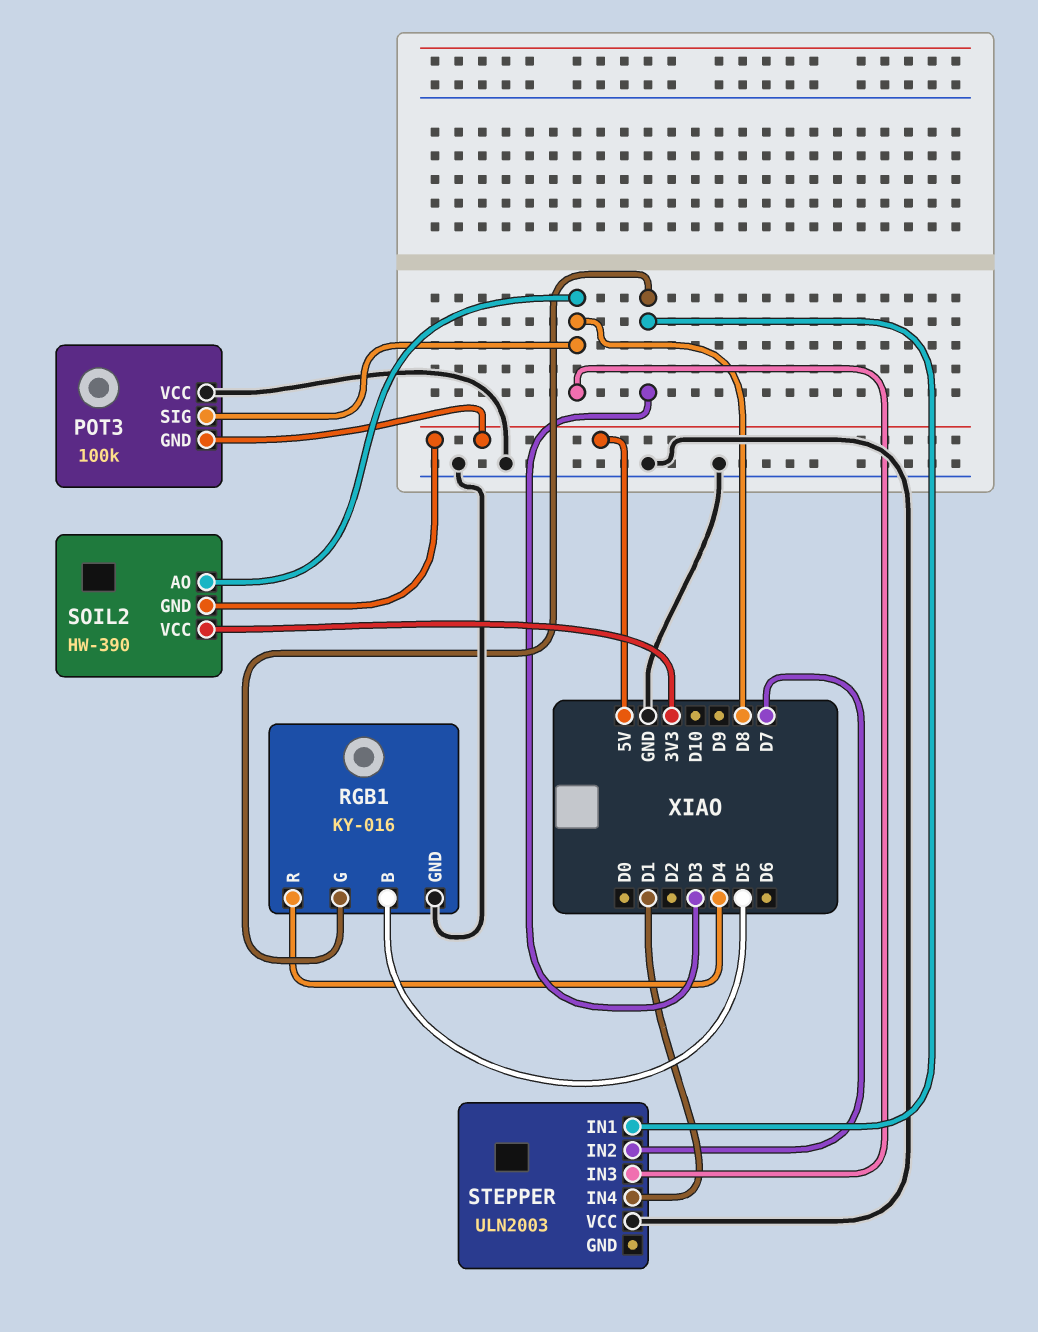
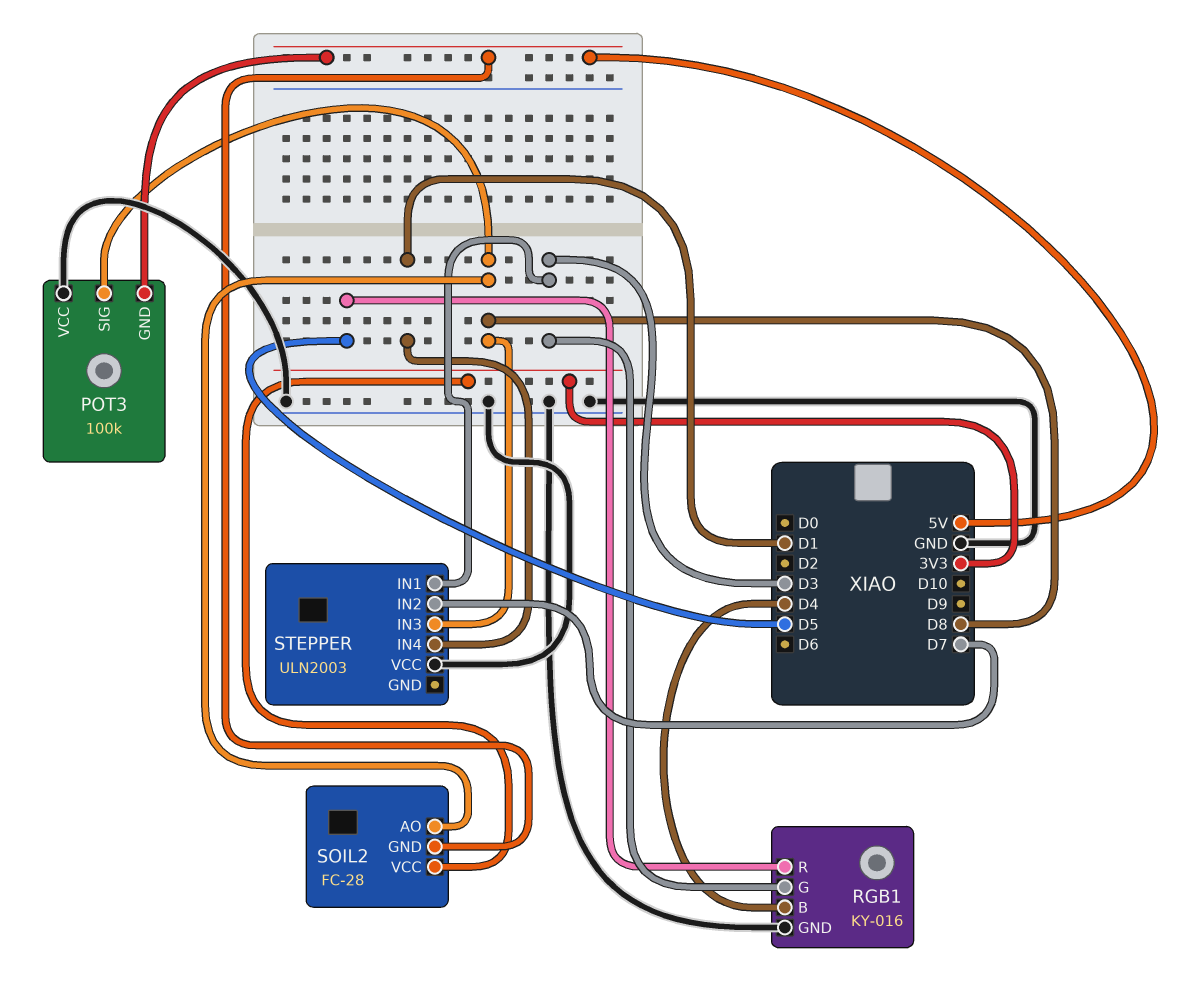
RGB1 pin B: D5 -> D4
RGB1 pin R: D4 -> D5
SOIL2: HW-390 -> FC-28

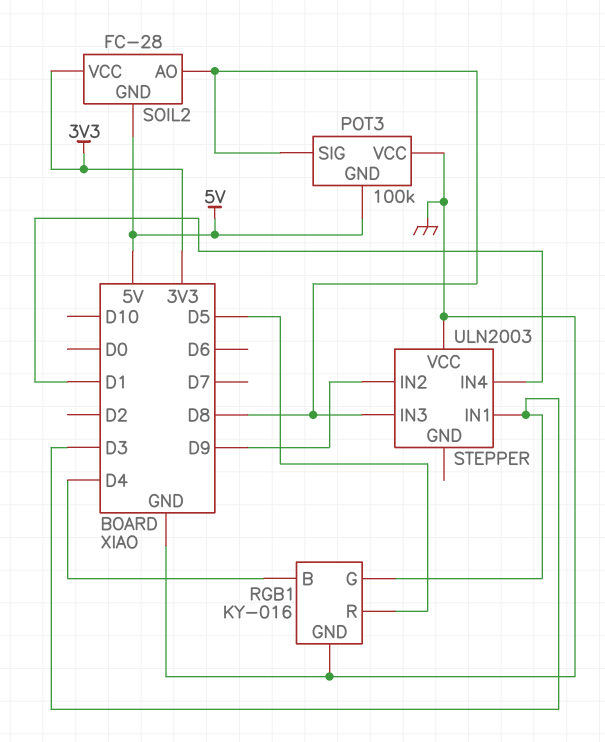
STEPPER pin IN2: D7 -> D9

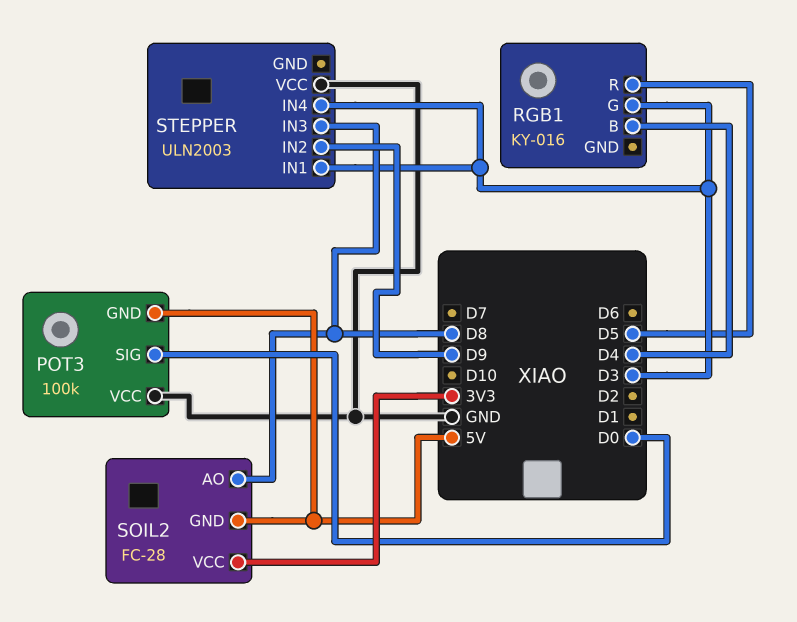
POT3 pin SIG: D8 -> D0
RGB1 pin GND: GND -> none
STEPPER pin IN4: D1 -> D3

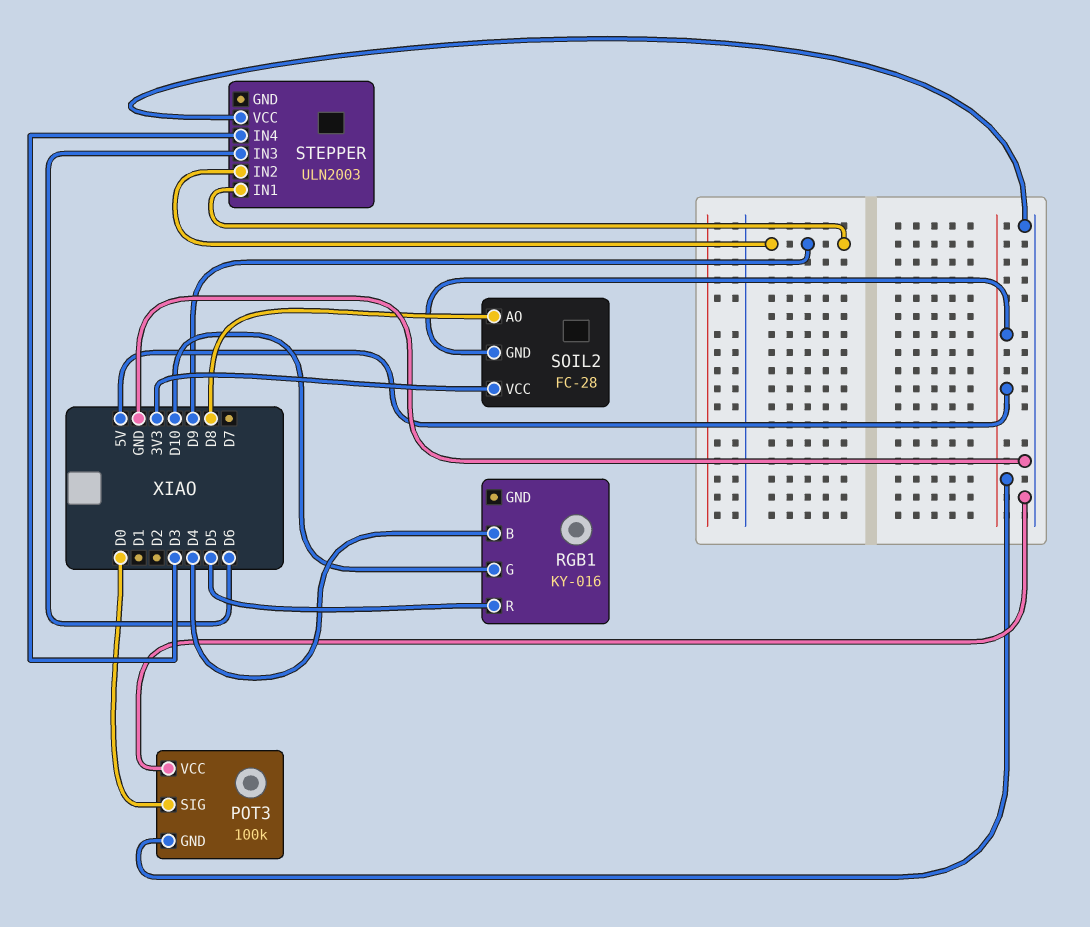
RGB1 pin G: D3 -> D10
STEPPER pin IN1: D3 -> D9
STEPPER pin IN3: D8 -> D6

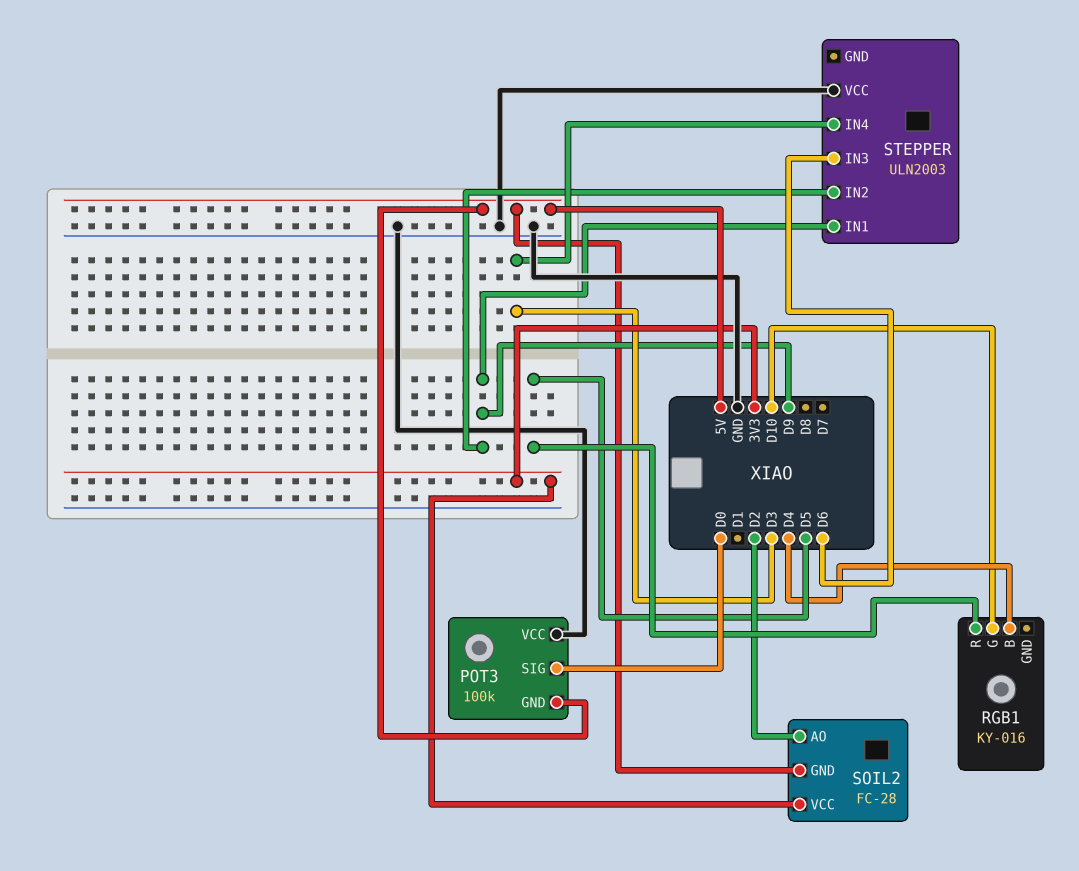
SOIL2 pin AO: D8 -> D2

